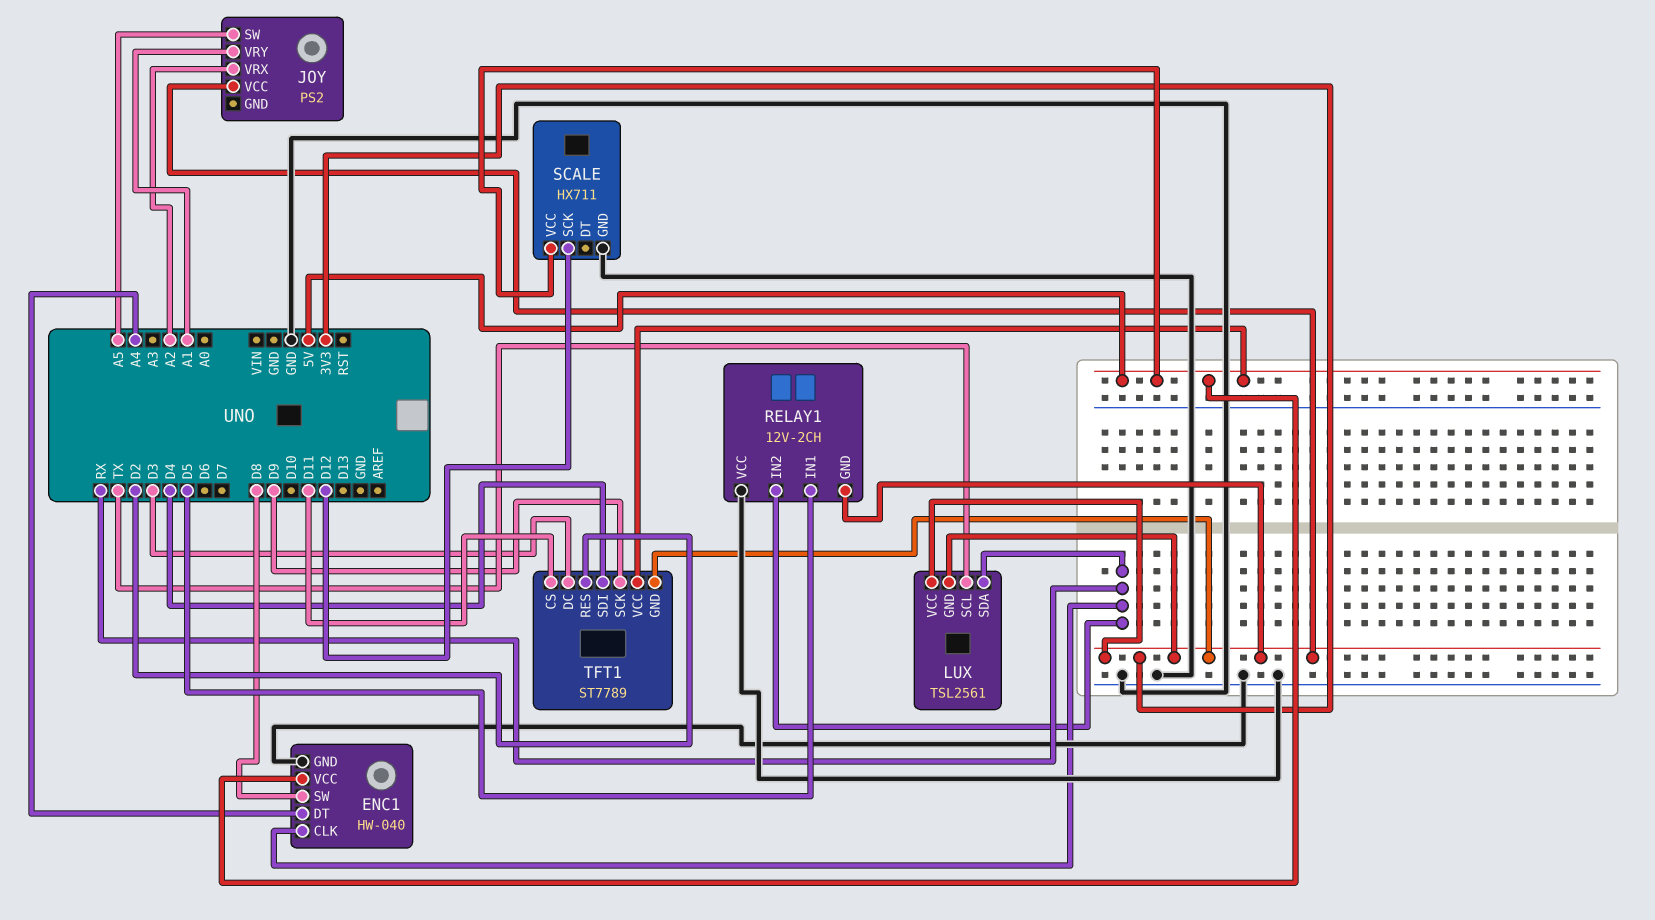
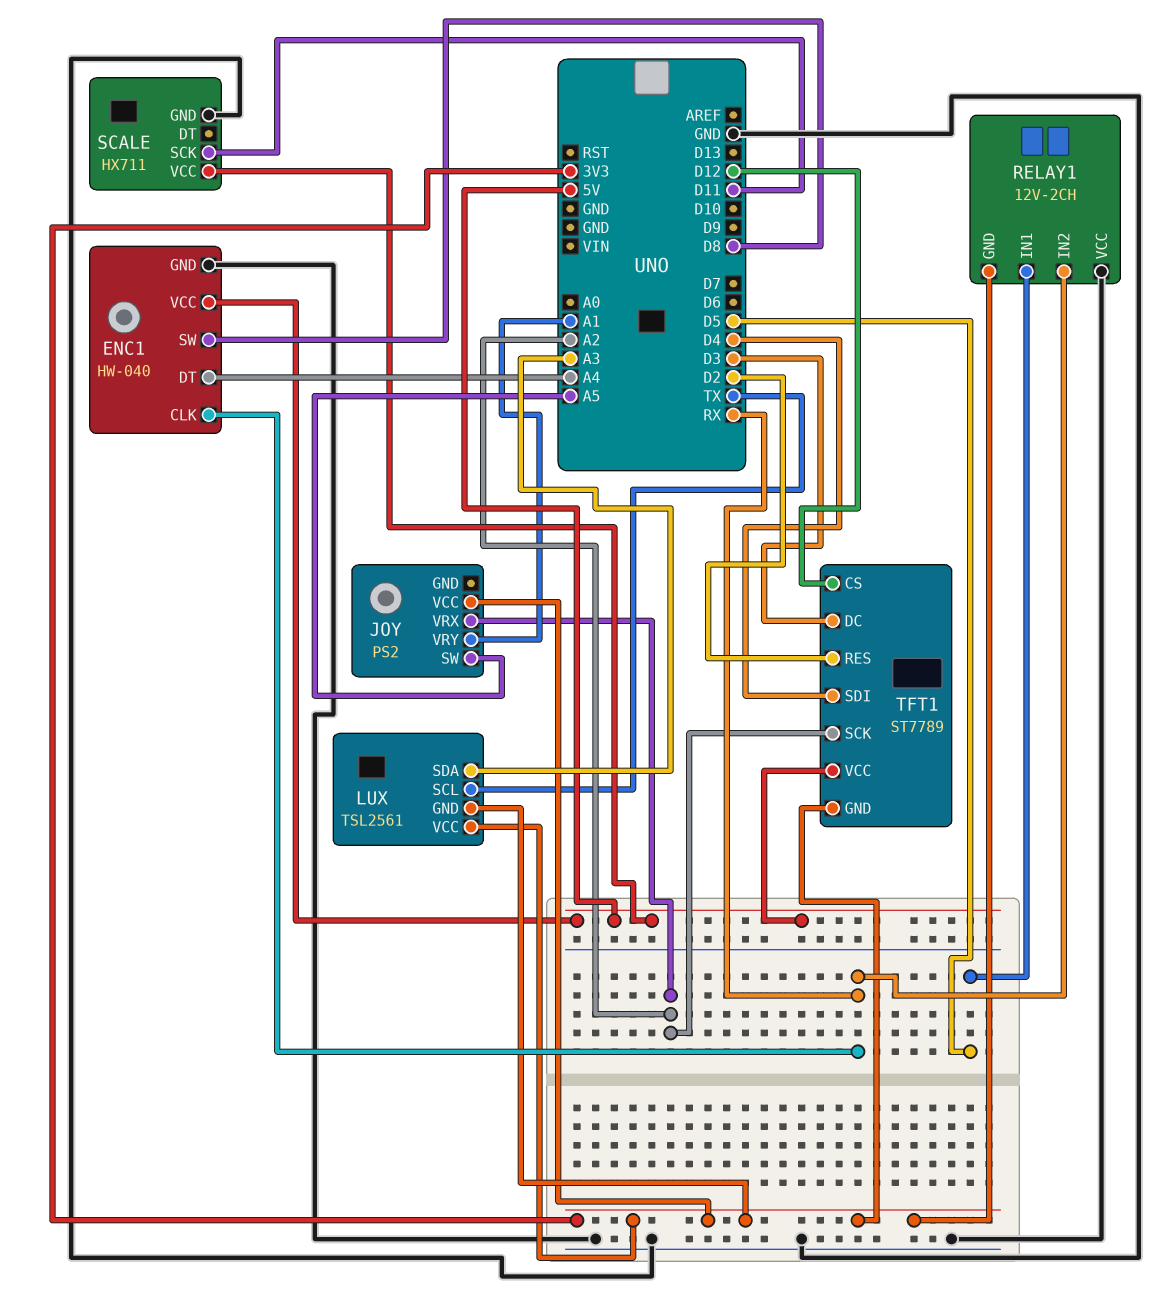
LUX pin SDA: RX -> A3
SCALE pin SCK: D12 -> D11
TFT1 pin CS: D11 -> D12
TFT1 pin SCK: D9 -> A2

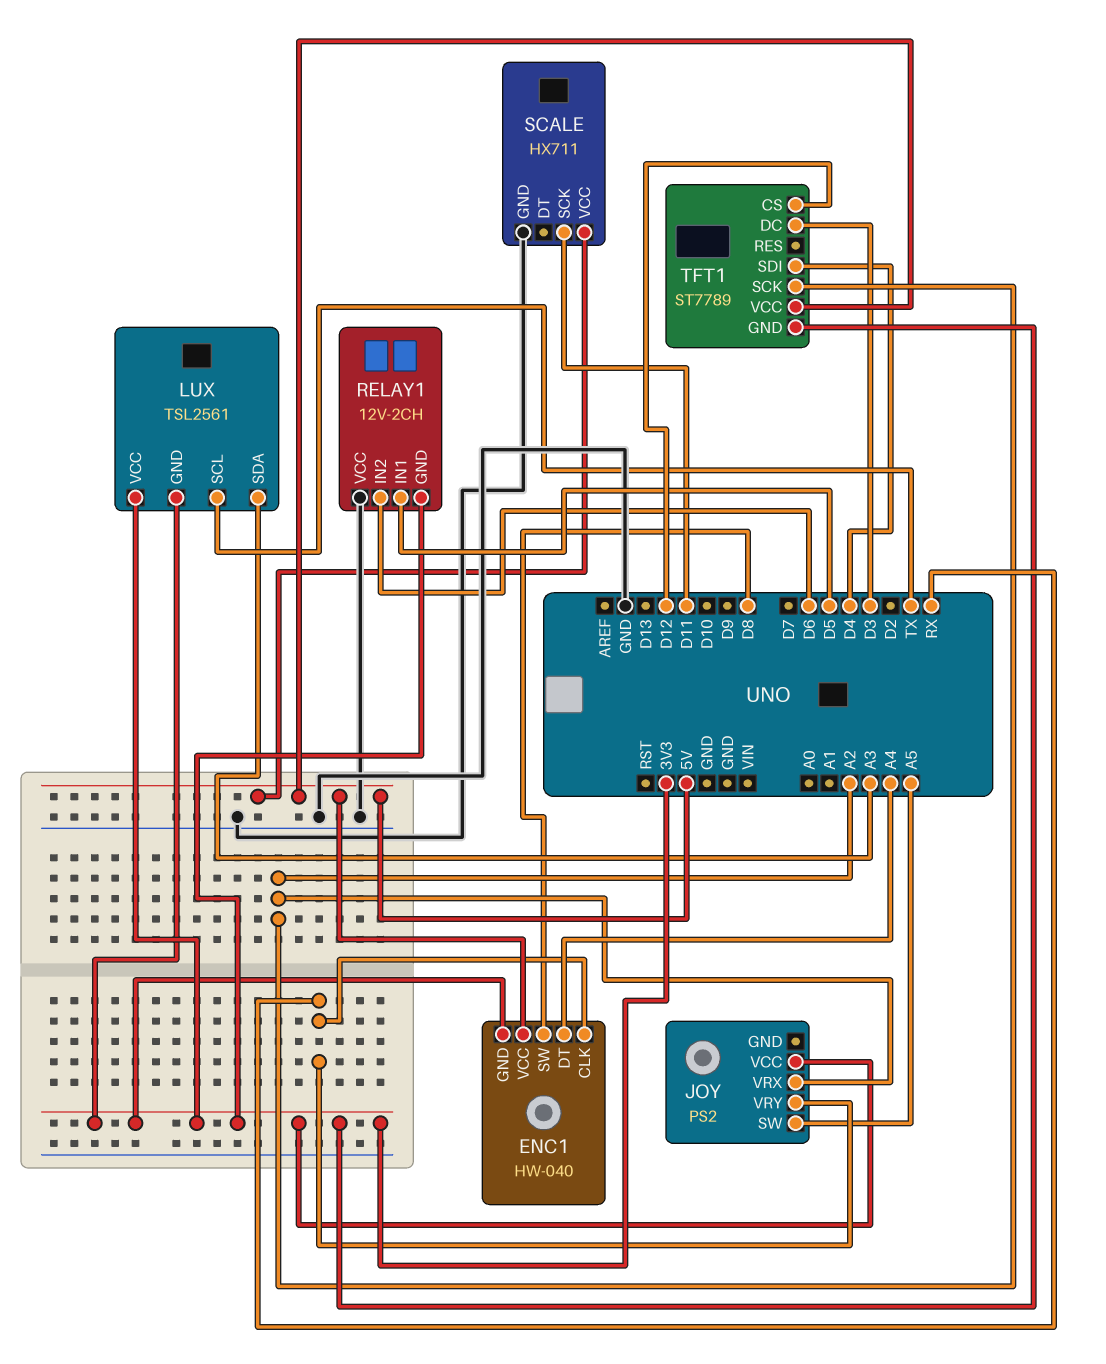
ENC1 pin GND: GND -> 3V3
JOY pin VRY: A1 -> RX
RELAY1 pin IN2: RX -> D6
TFT1 pin RES: D2 -> none

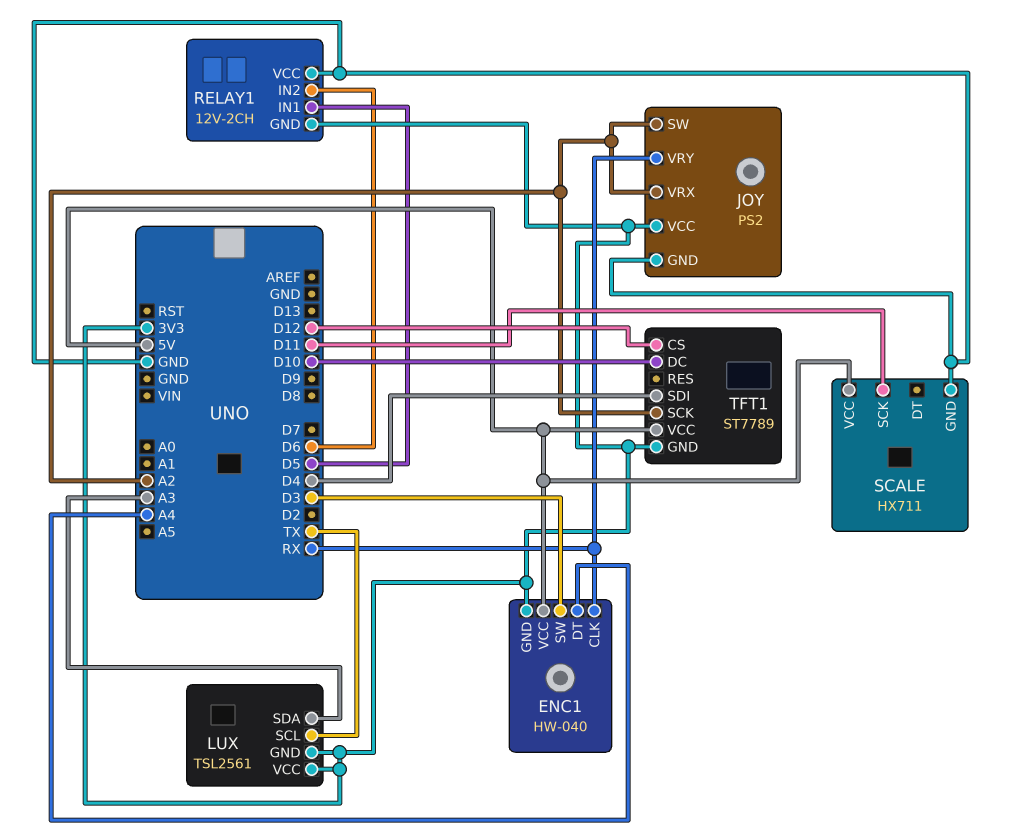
ENC1 pin SW: D8 -> D3
JOY pin GND: none -> GND
JOY pin SW: A5 -> A2
TFT1 pin DC: D3 -> D10

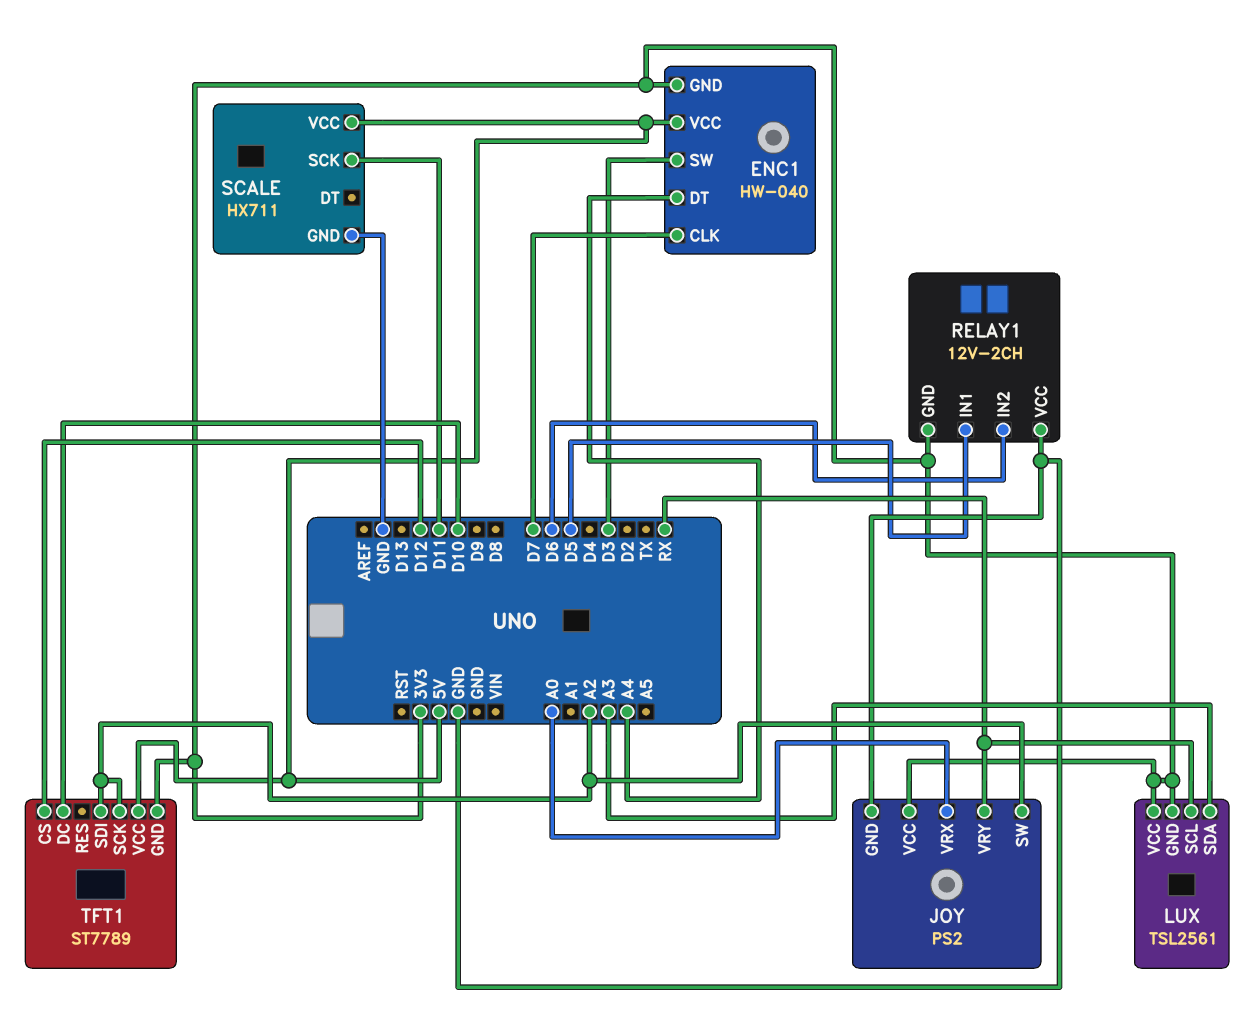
ENC1 pin CLK: RX -> D7
JOY pin VRX: A2 -> A0
LUX pin SCL: TX -> RX
TFT1 pin SDI: D4 -> A2

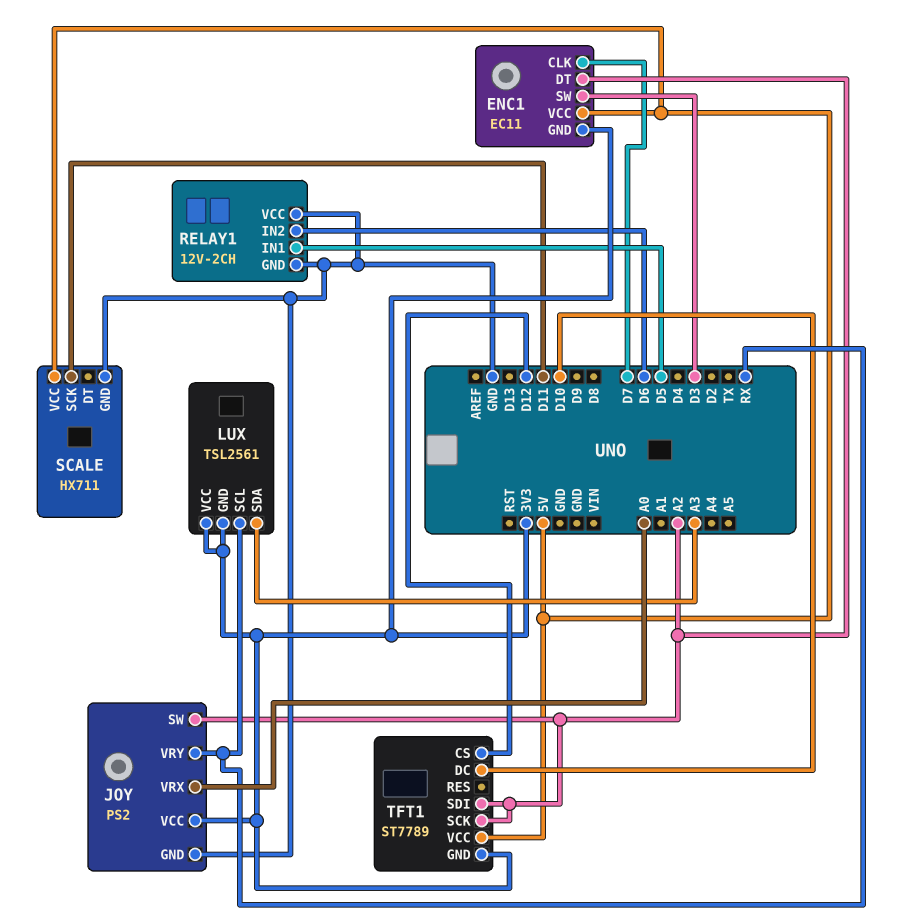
ENC1: HW-040 -> EC11
ENC1 pin DT: A4 -> A2
RELAY1 pin GND: 3V3 -> GND

